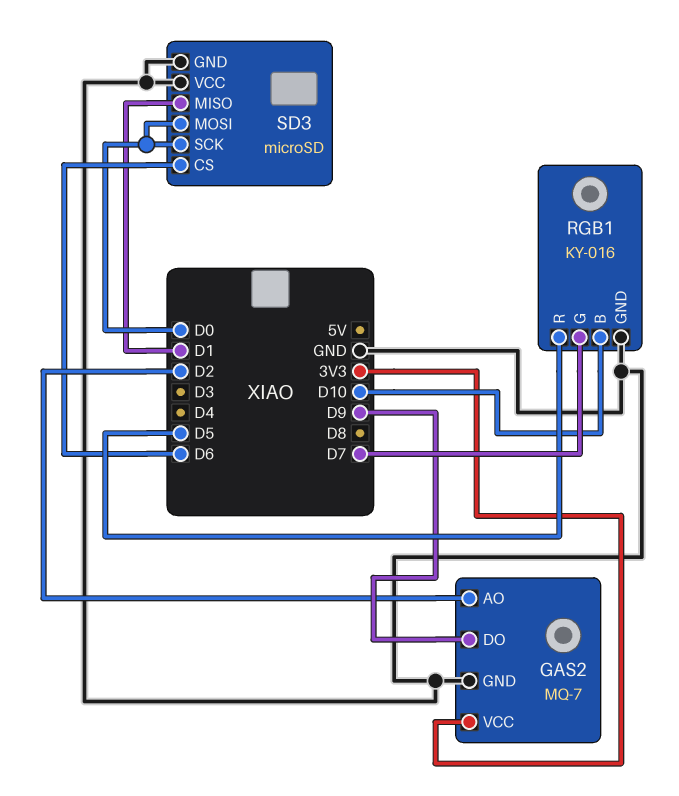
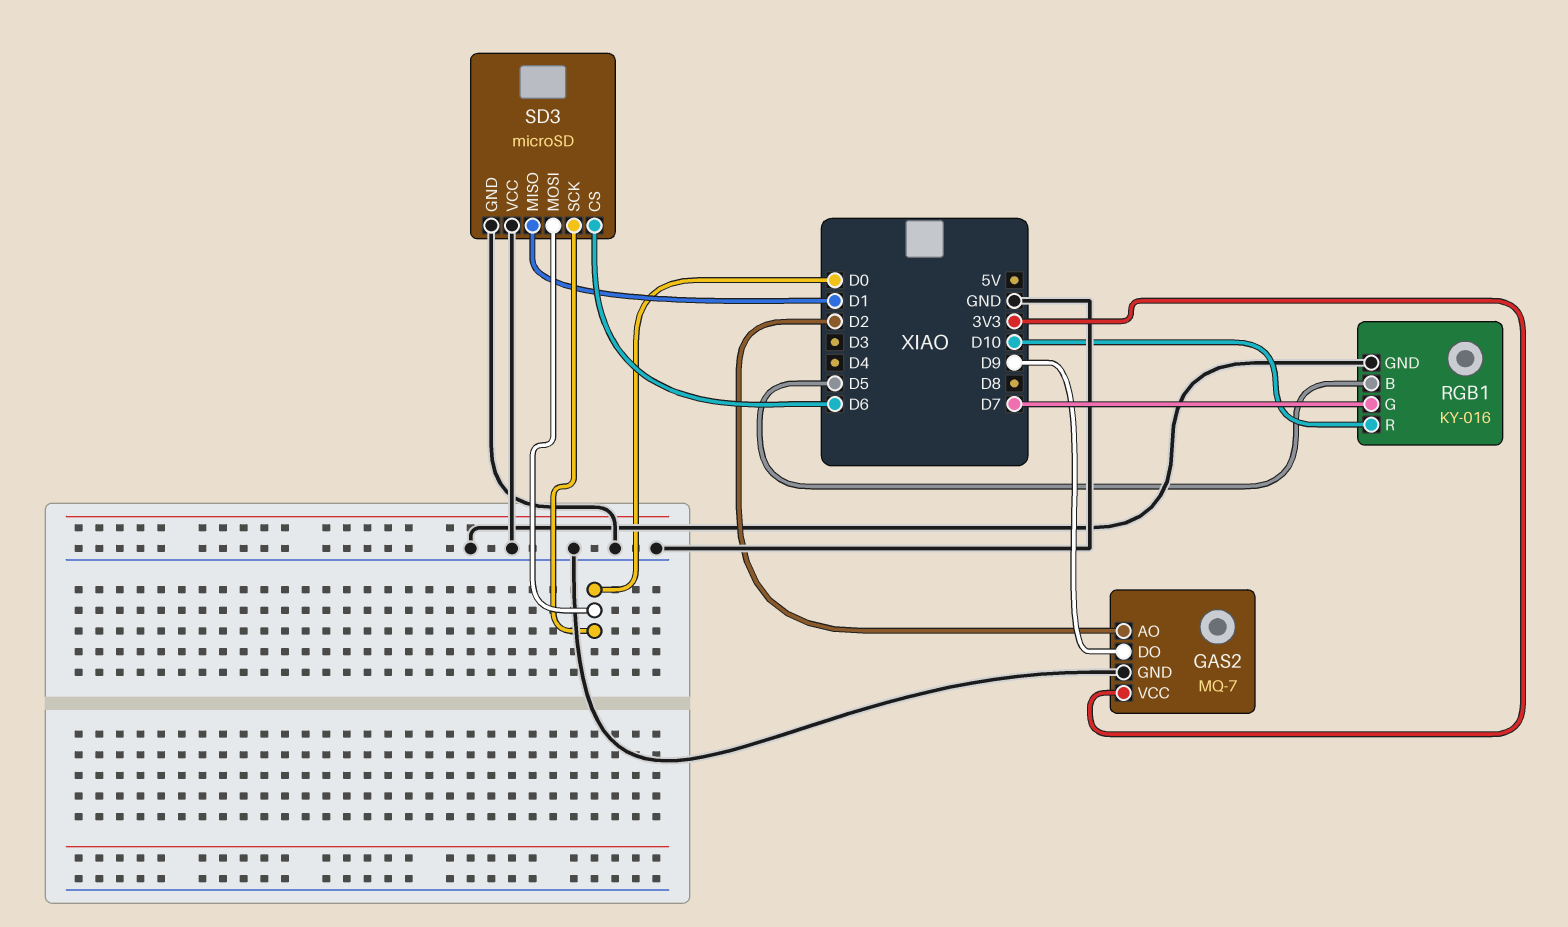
RGB1 pin B: D10 -> D5
RGB1 pin R: D5 -> D10

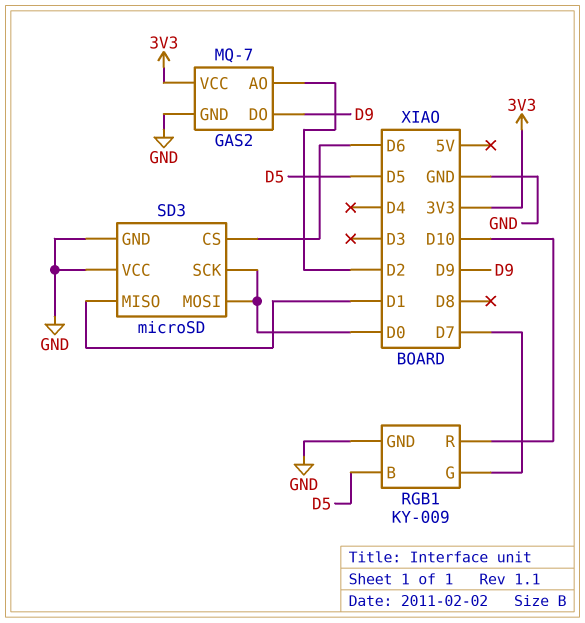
RGB1: KY-016 -> KY-009

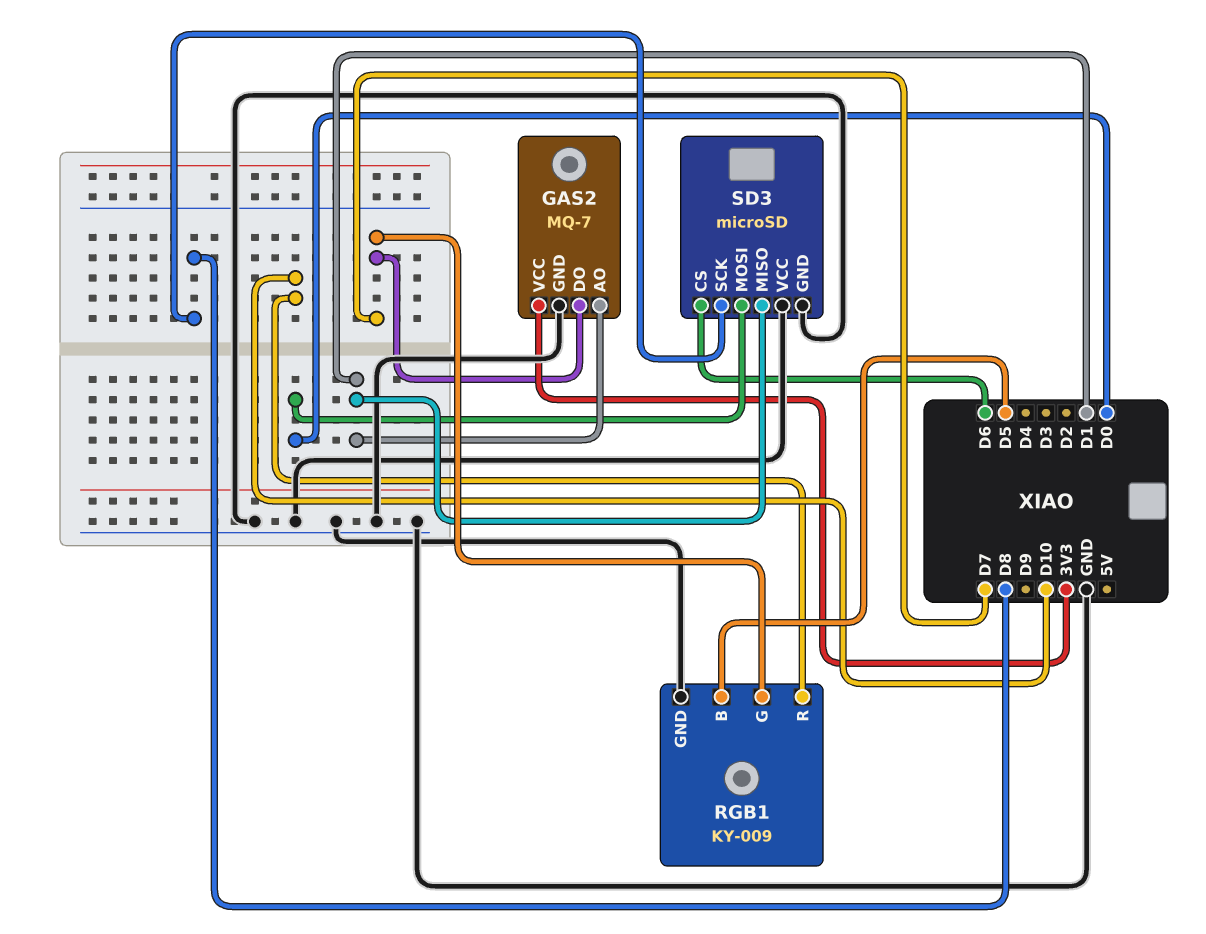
GAS2 pin AO: D2 -> D1
GAS2 pin DO: D9 -> D7
SD3 pin SCK: D0 -> D8

